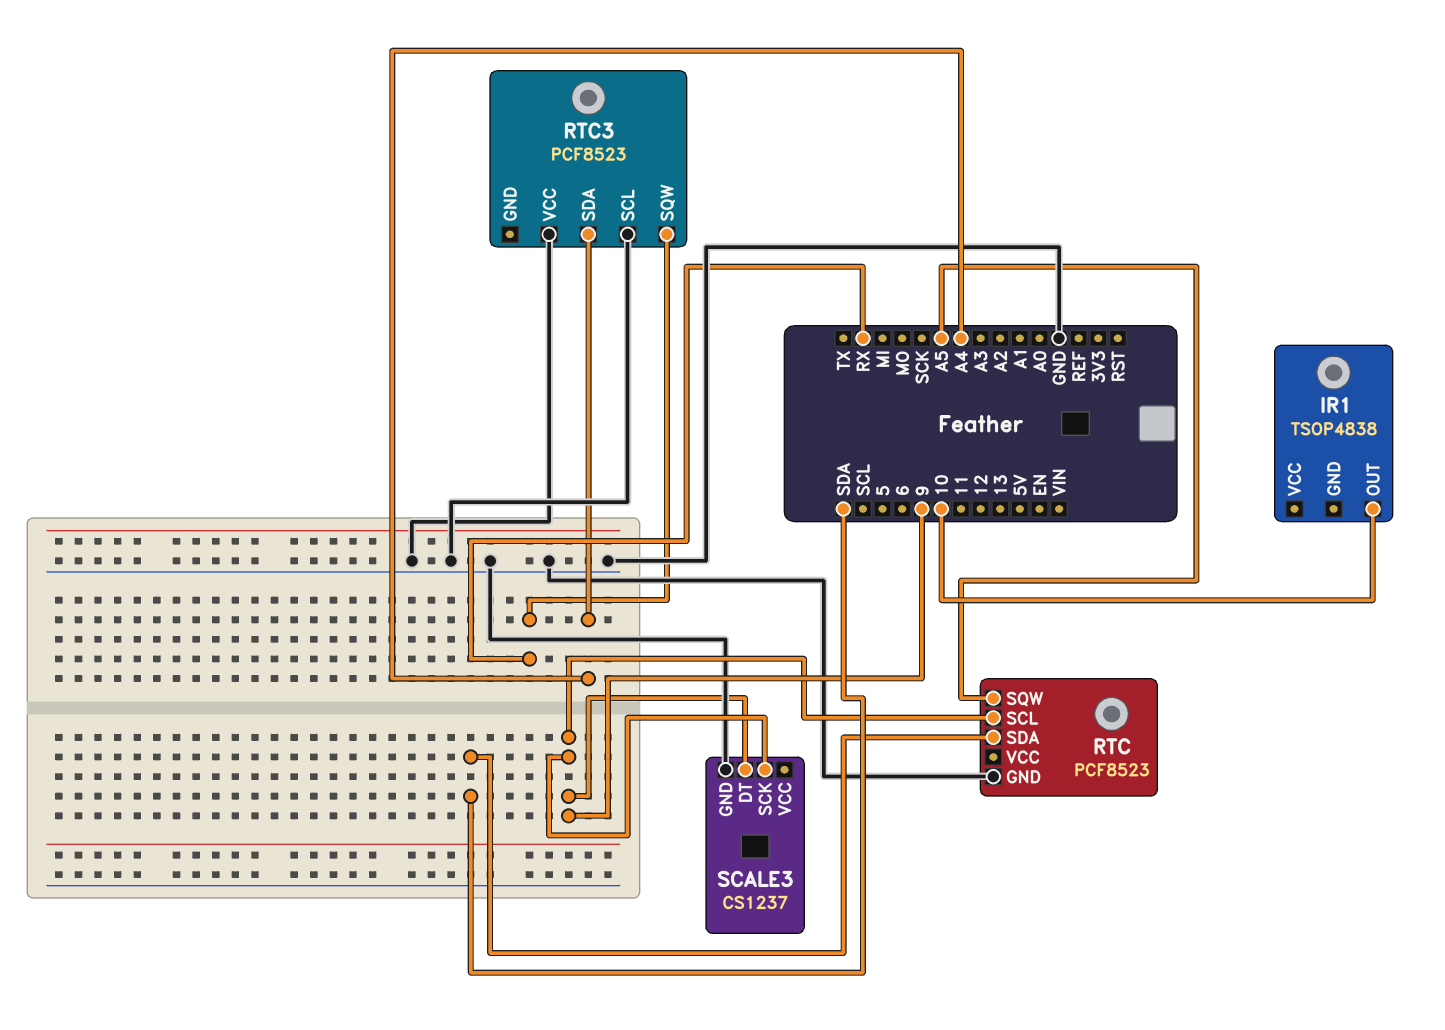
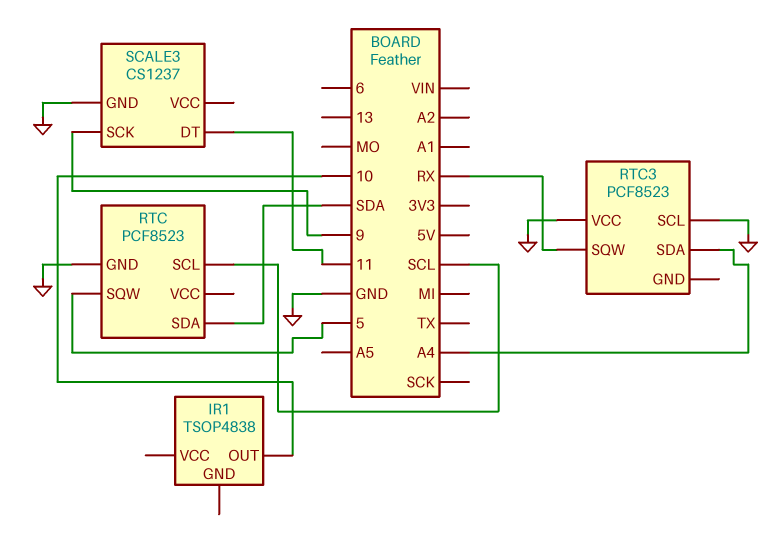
RTC pin SCL: 9 -> SCL
RTC pin SQW: A5 -> 5
SCALE3 pin DT: 9 -> 11

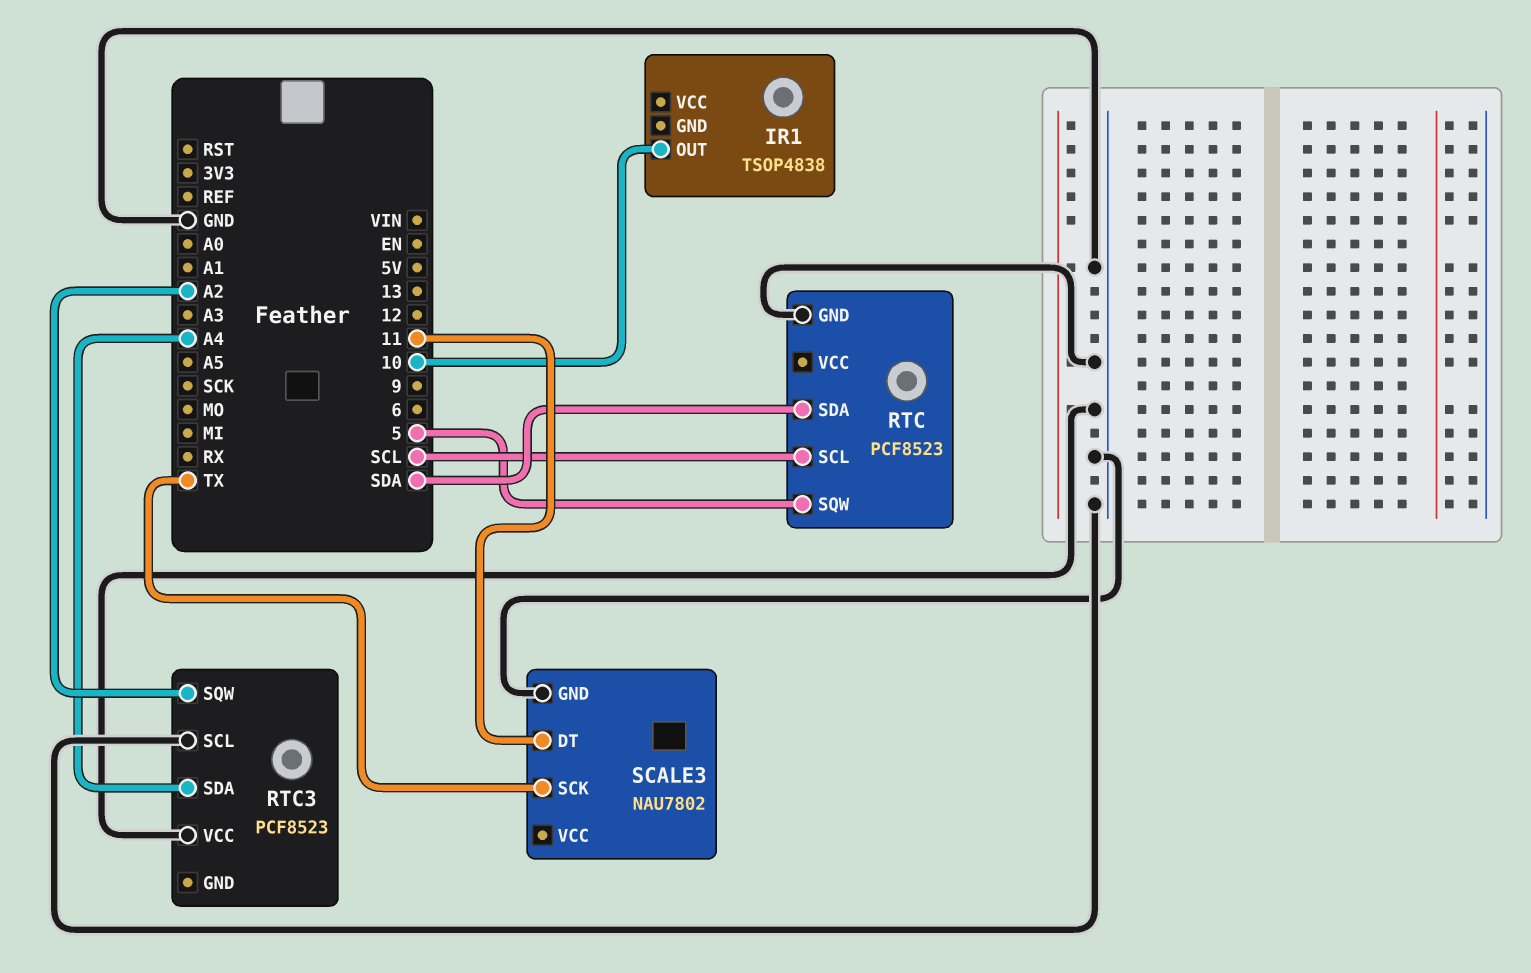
RTC3 pin SQW: RX -> A2
SCALE3: CS1237 -> NAU7802
SCALE3 pin SCK: 9 -> TX

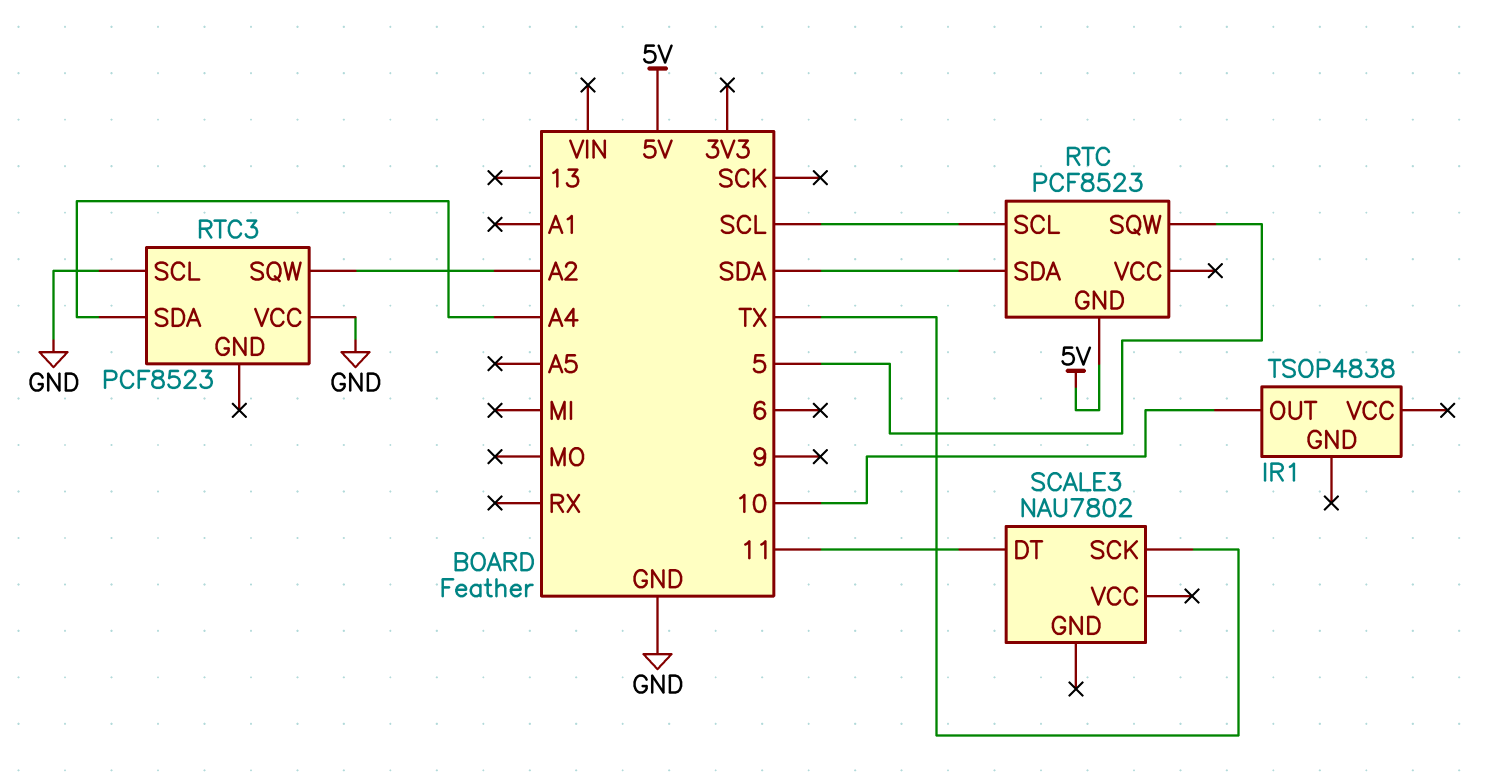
RTC pin GND: GND -> 5V
SCALE3 pin GND: GND -> none

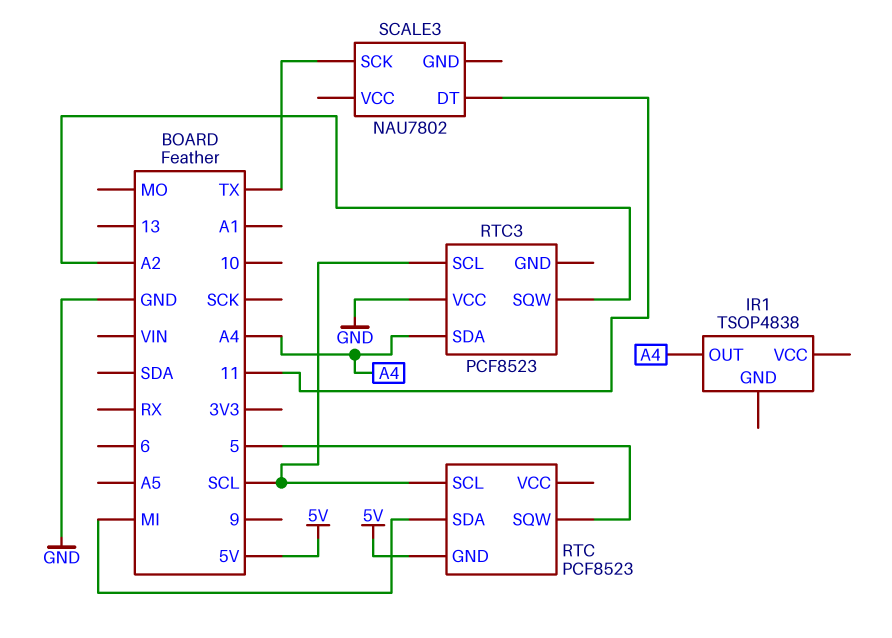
IR1 pin OUT: 10 -> A4
RTC pin SDA: SDA -> MI
RTC3 pin SCL: GND -> SCL

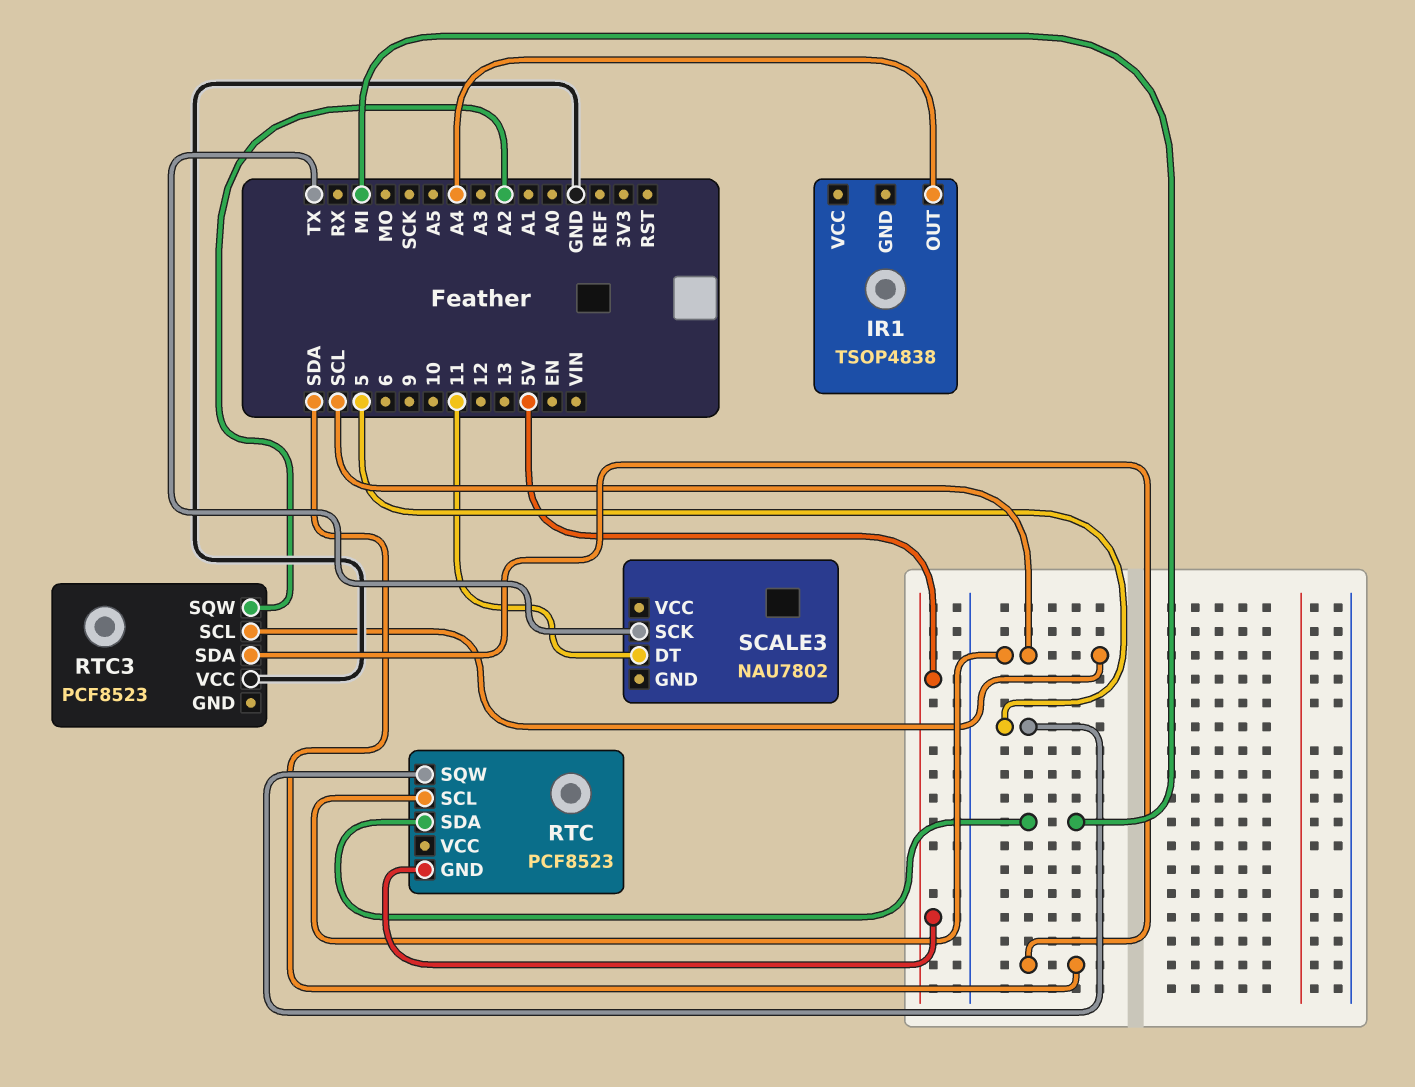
RTC3 pin SDA: A4 -> SDA

